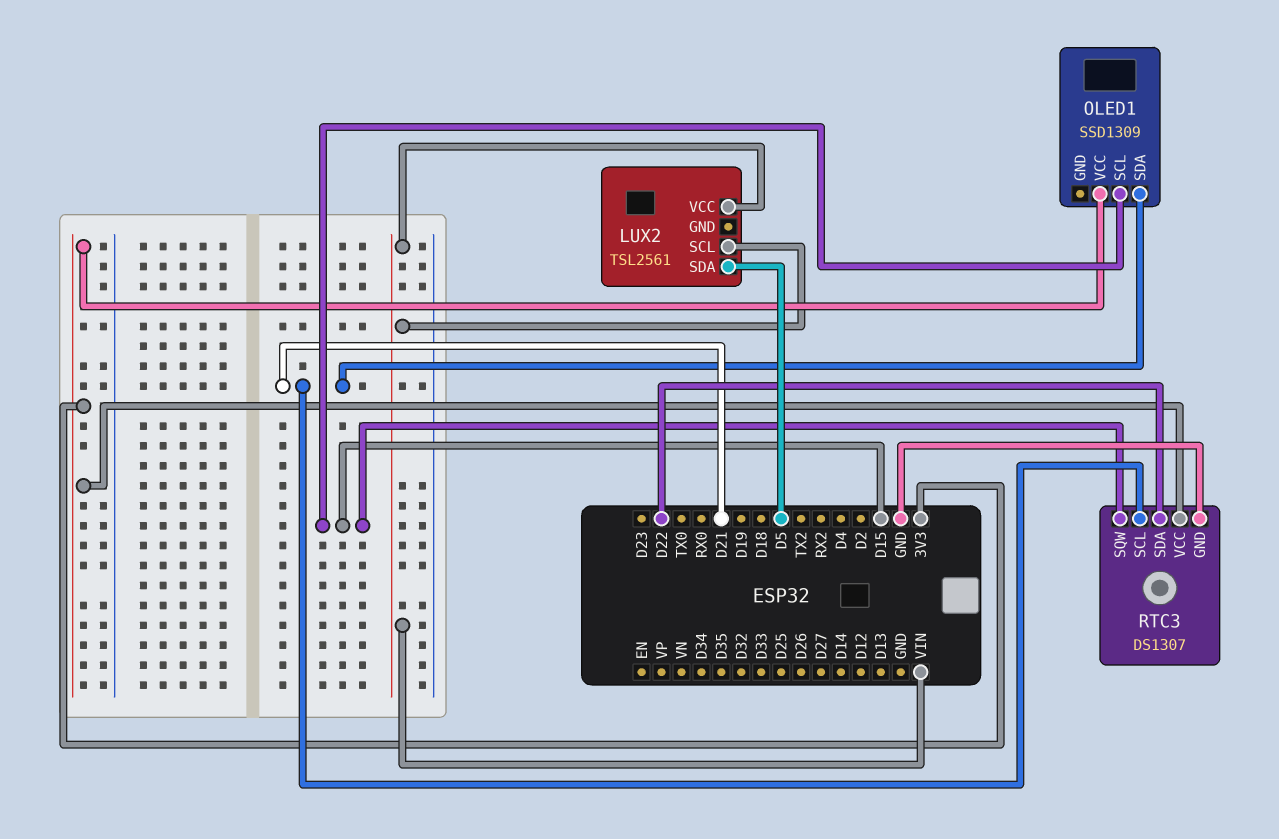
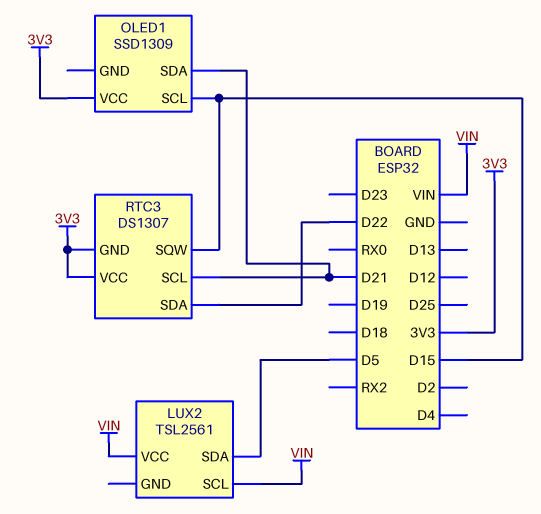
RTC3 pin GND: GND -> 3V3

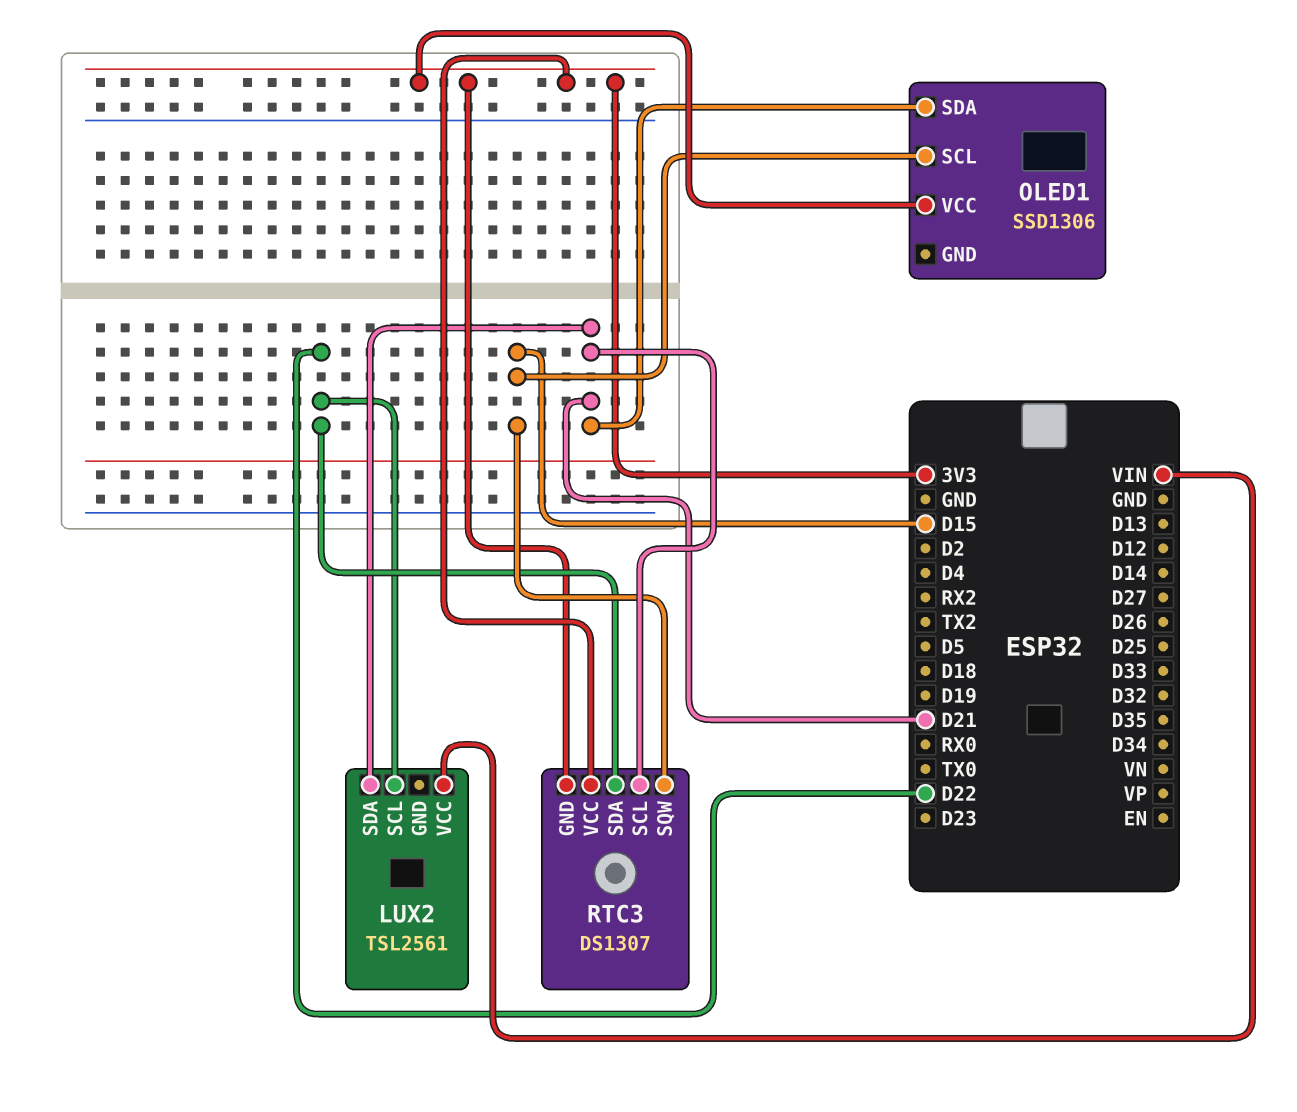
LUX2 pin SCL: VIN -> D22
LUX2 pin SDA: D5 -> D21
OLED1: SSD1309 -> SSD1306

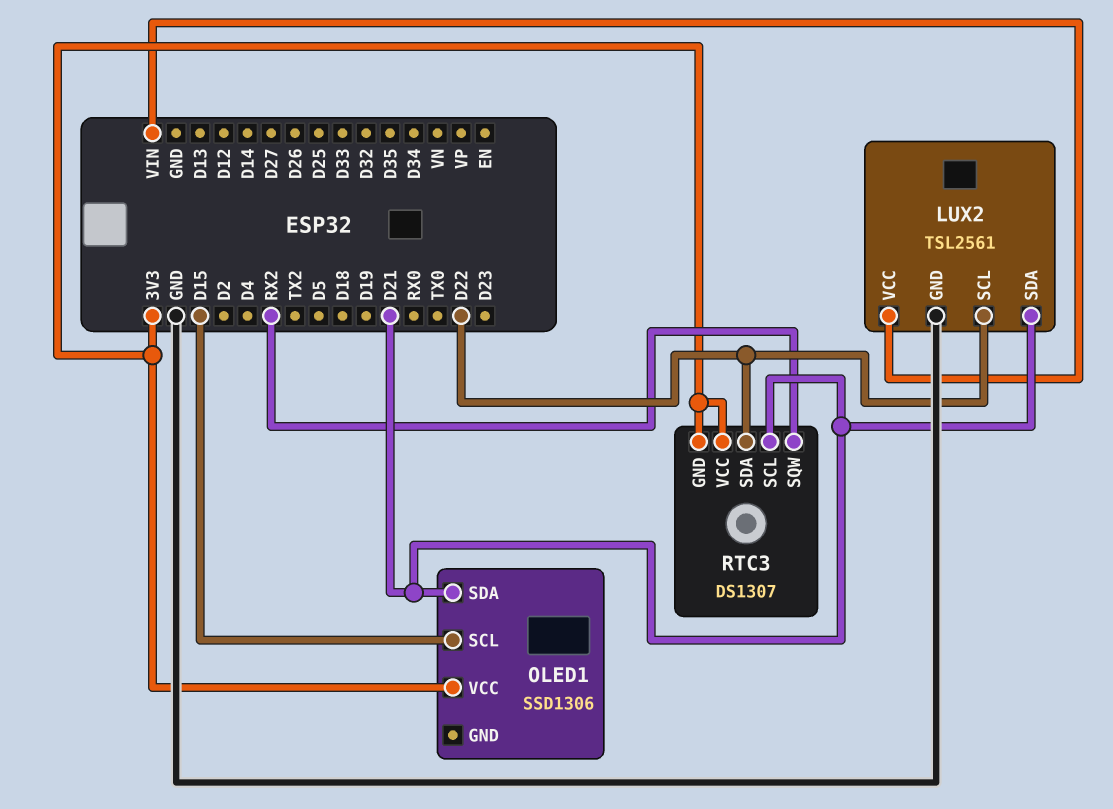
LUX2 pin GND: none -> GND
RTC3 pin SQW: D15 -> RX2

